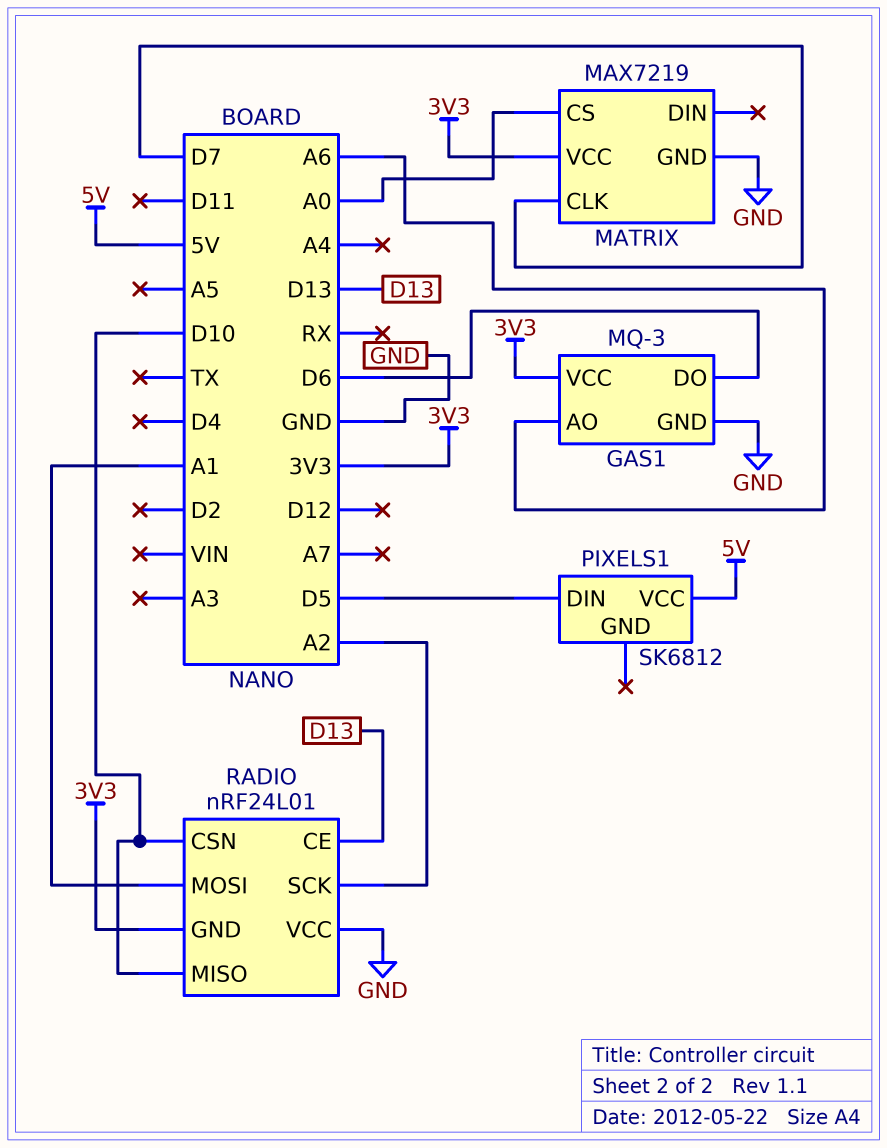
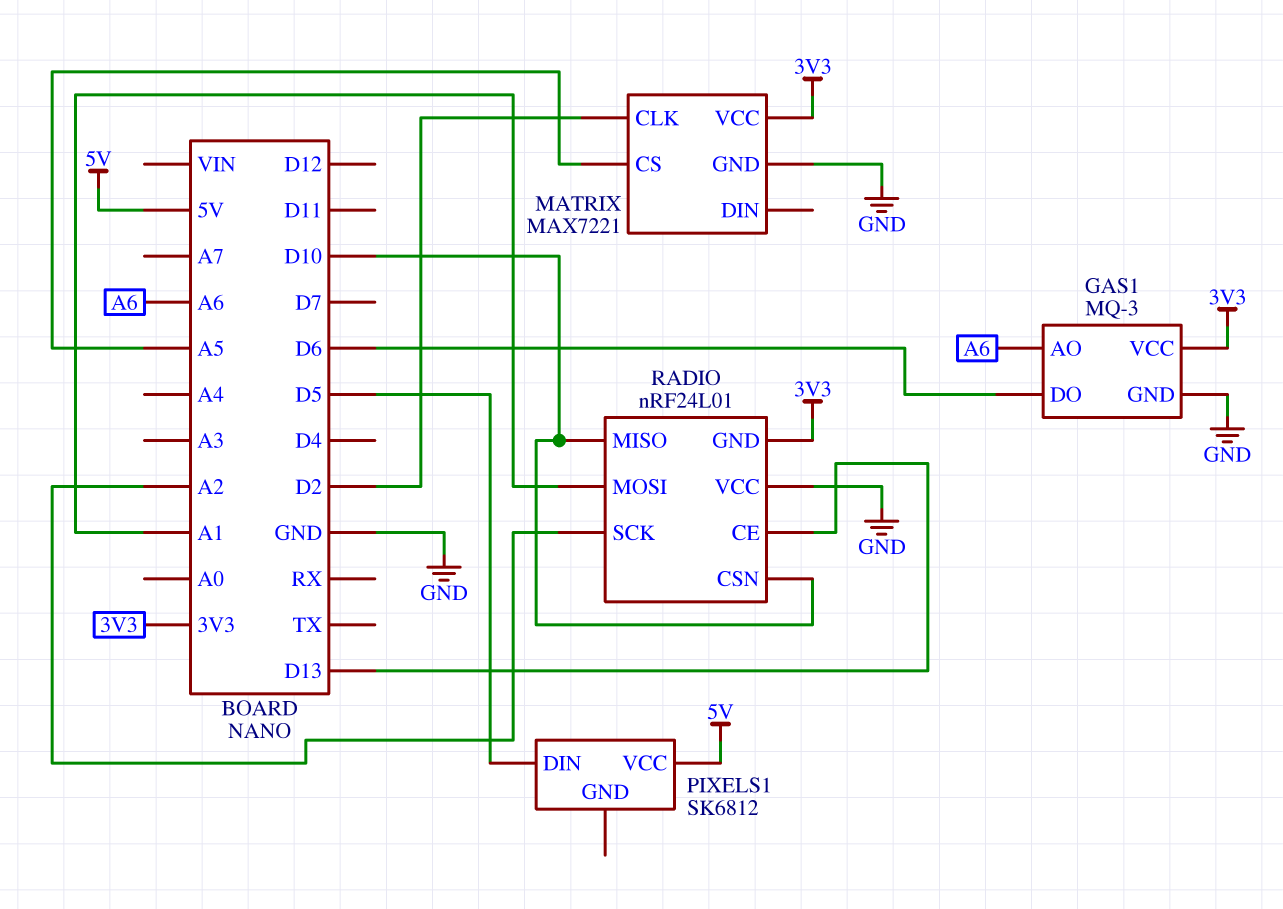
MATRIX: MAX7219 -> MAX7221
MATRIX pin CLK: D7 -> D2
MATRIX pin CS: A0 -> A5

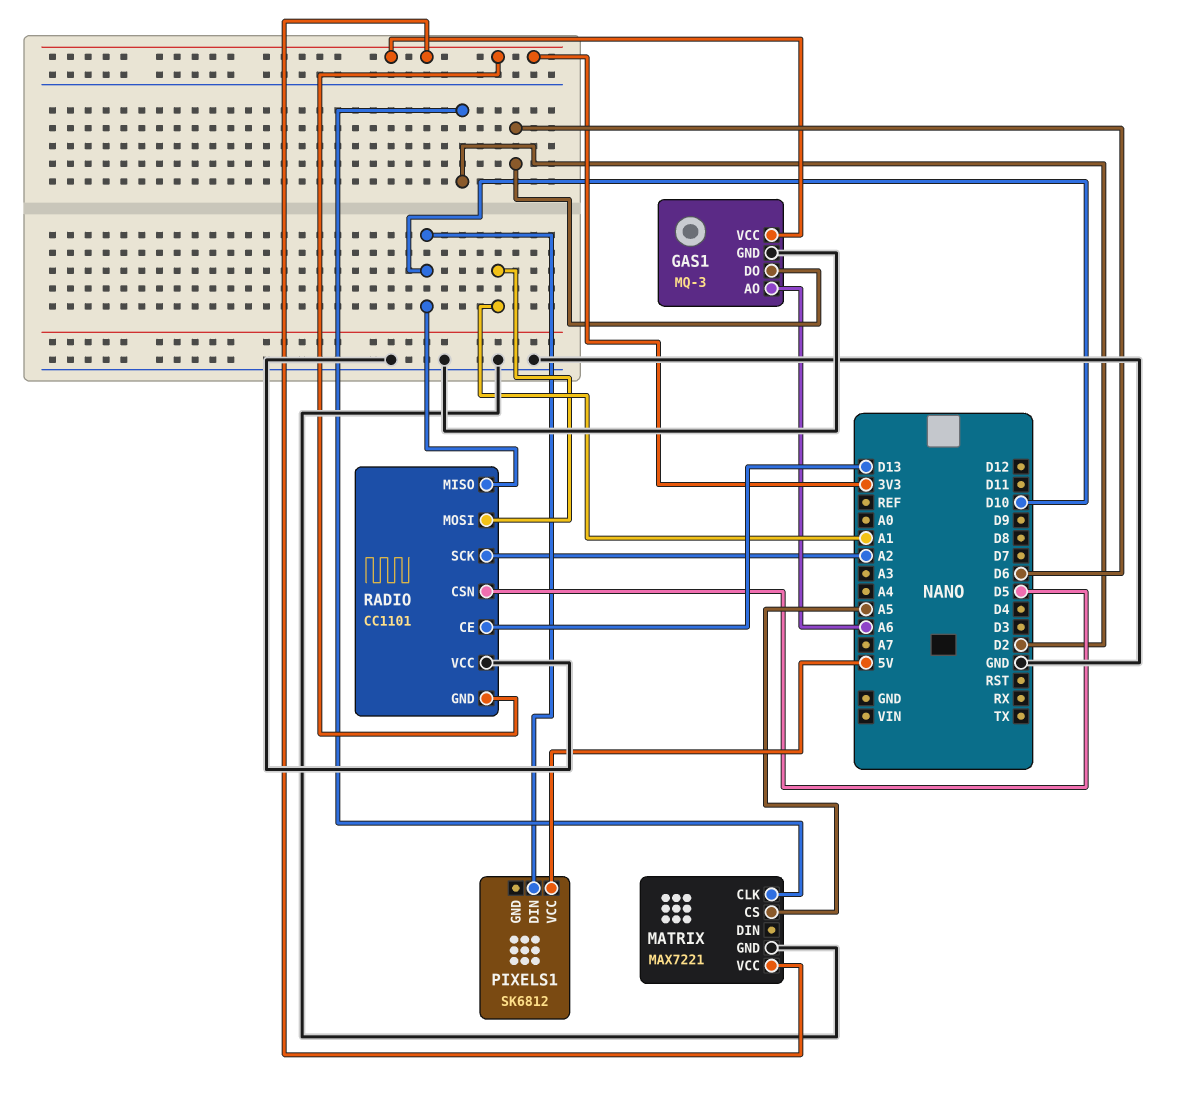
PIXELS1 pin DIN: D5 -> D10
RADIO: nRF24L01 -> CC1101
RADIO pin CSN: D10 -> D5

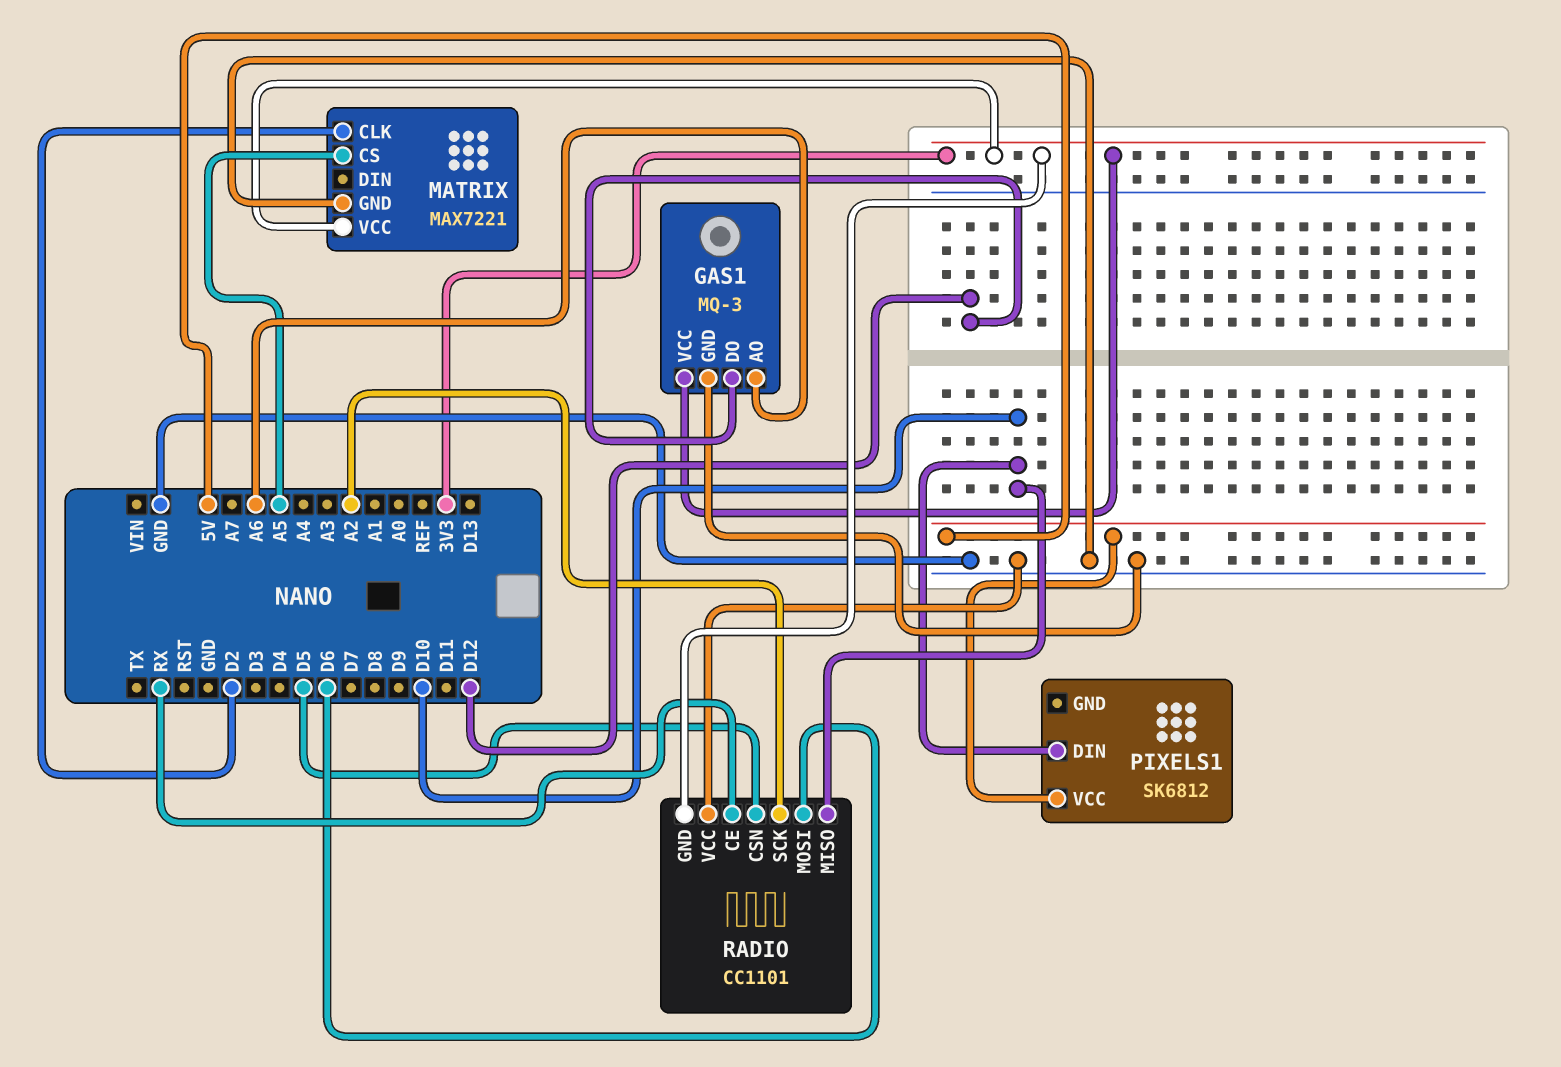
GAS1 pin DO: D6 -> D12
RADIO pin CE: D13 -> RX
RADIO pin MOSI: A1 -> D6

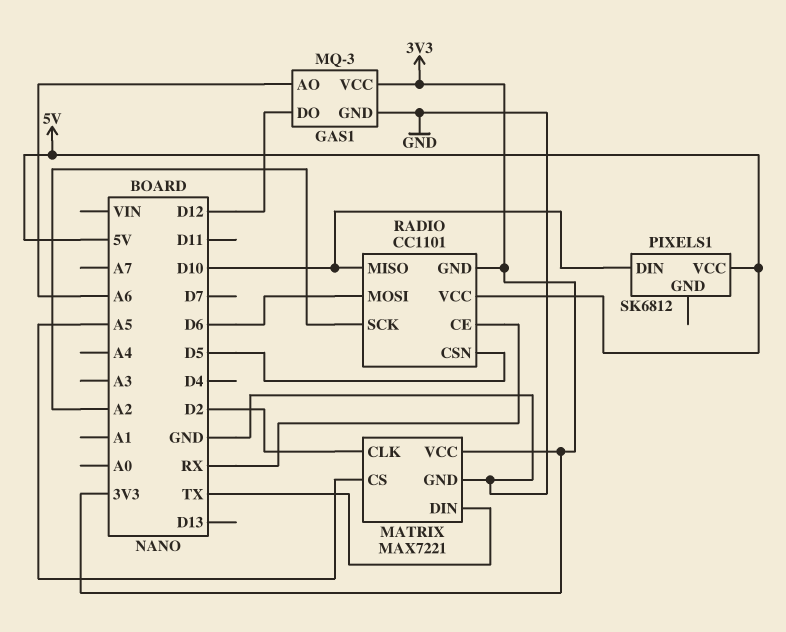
MATRIX pin DIN: none -> TX
RADIO pin VCC: GND -> 5V

